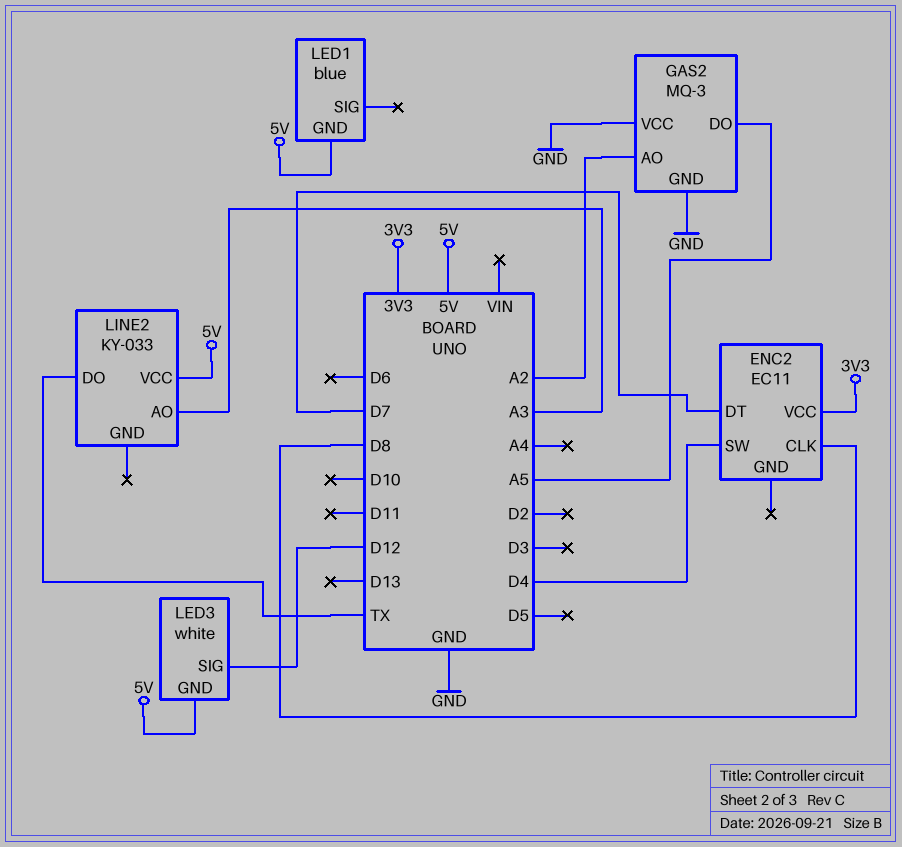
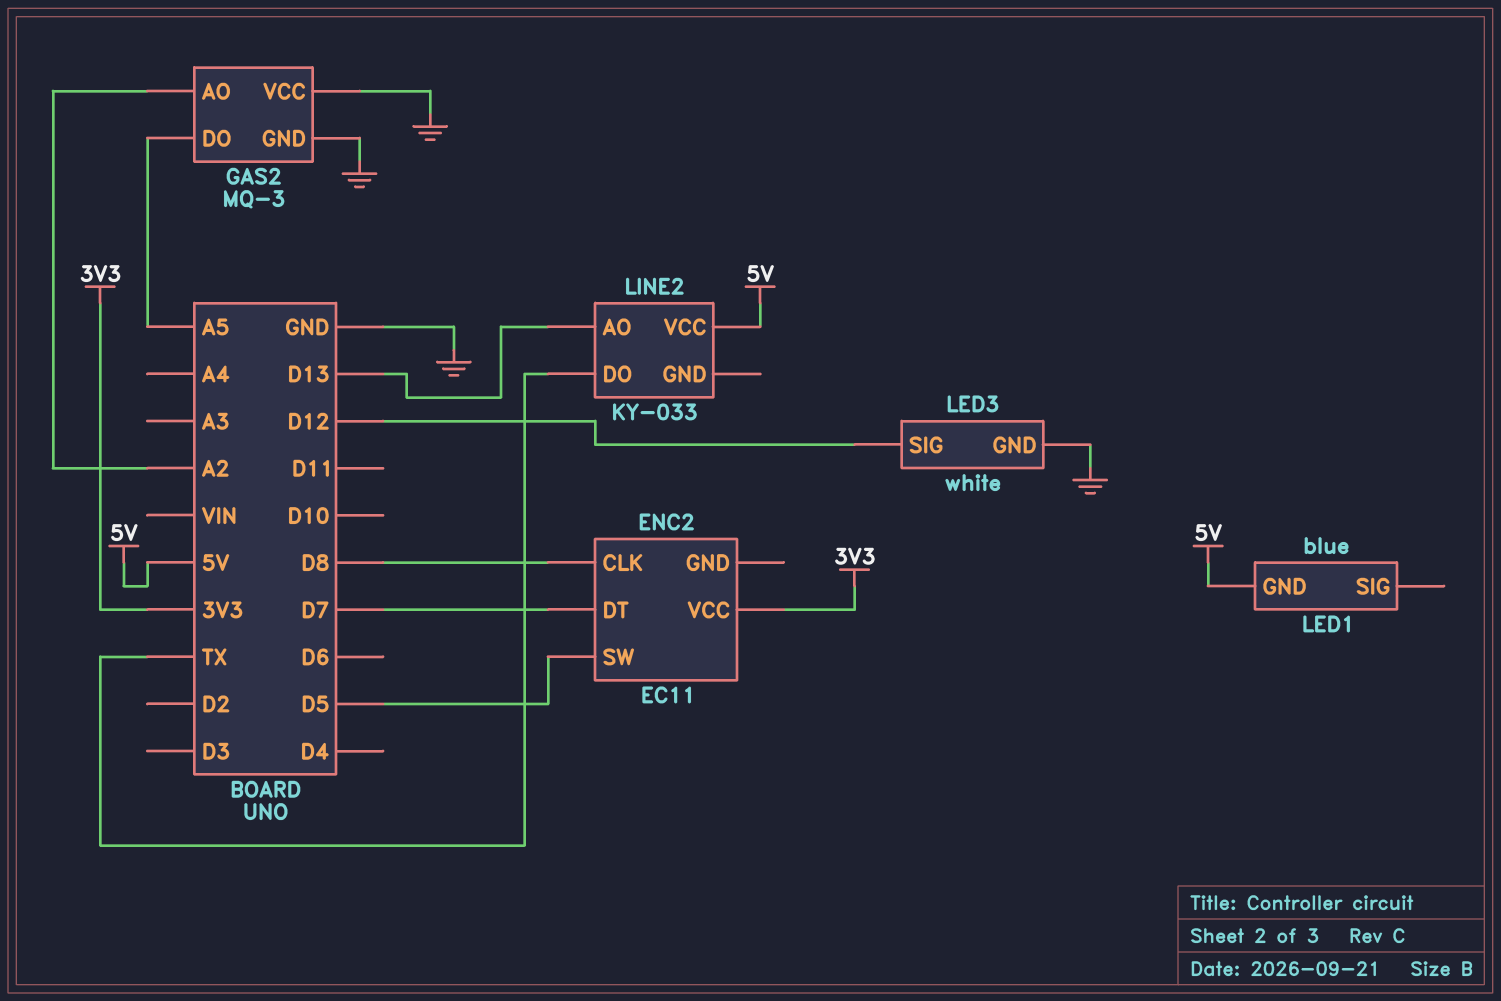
ENC2 pin SW: D4 -> D5
LED3 pin GND: 5V -> GND
LINE2 pin AO: A3 -> D13

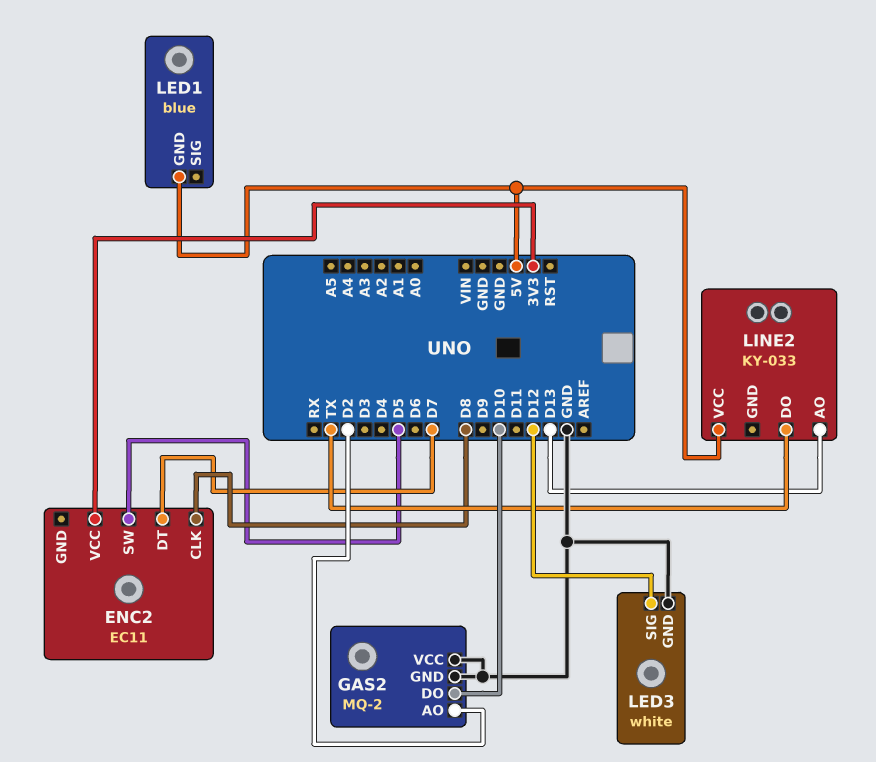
GAS2: MQ-3 -> MQ-2
GAS2 pin AO: A2 -> D2
GAS2 pin DO: A5 -> D10

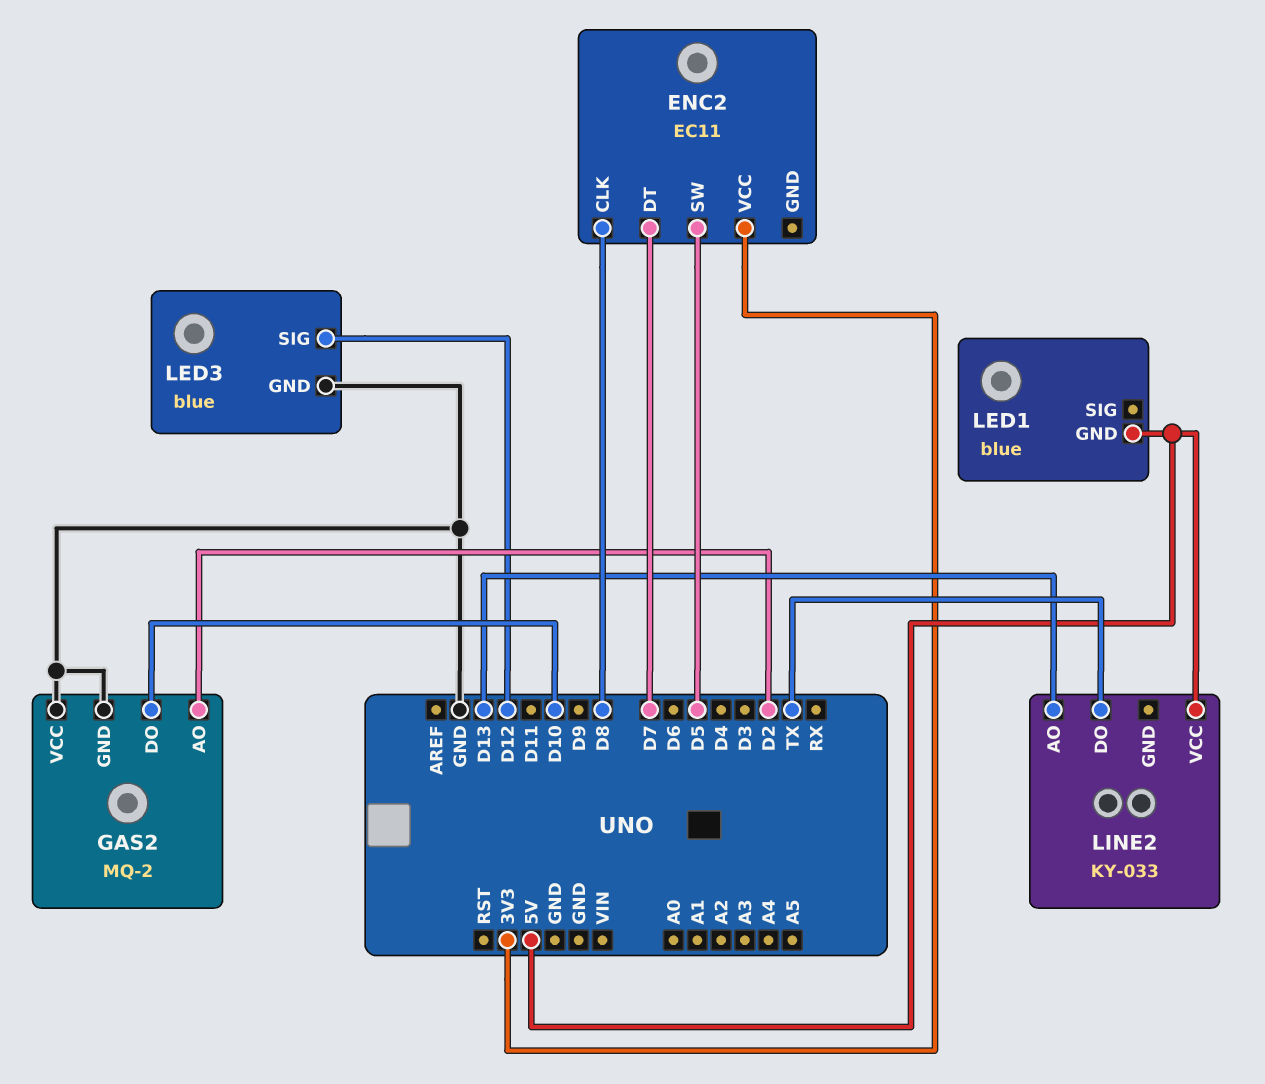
LED3: white -> blue

